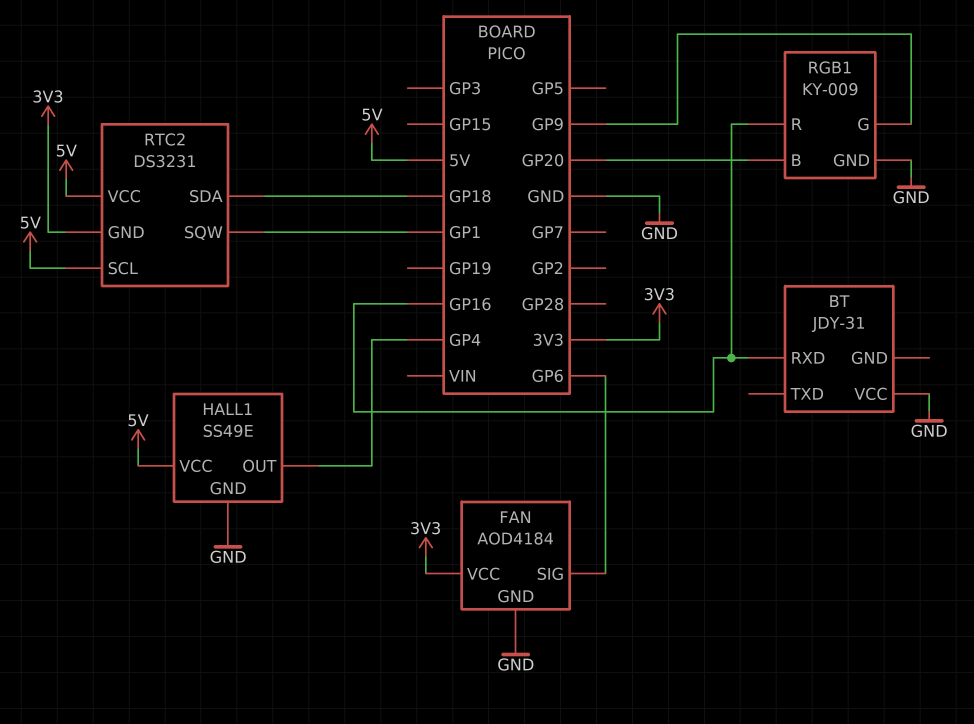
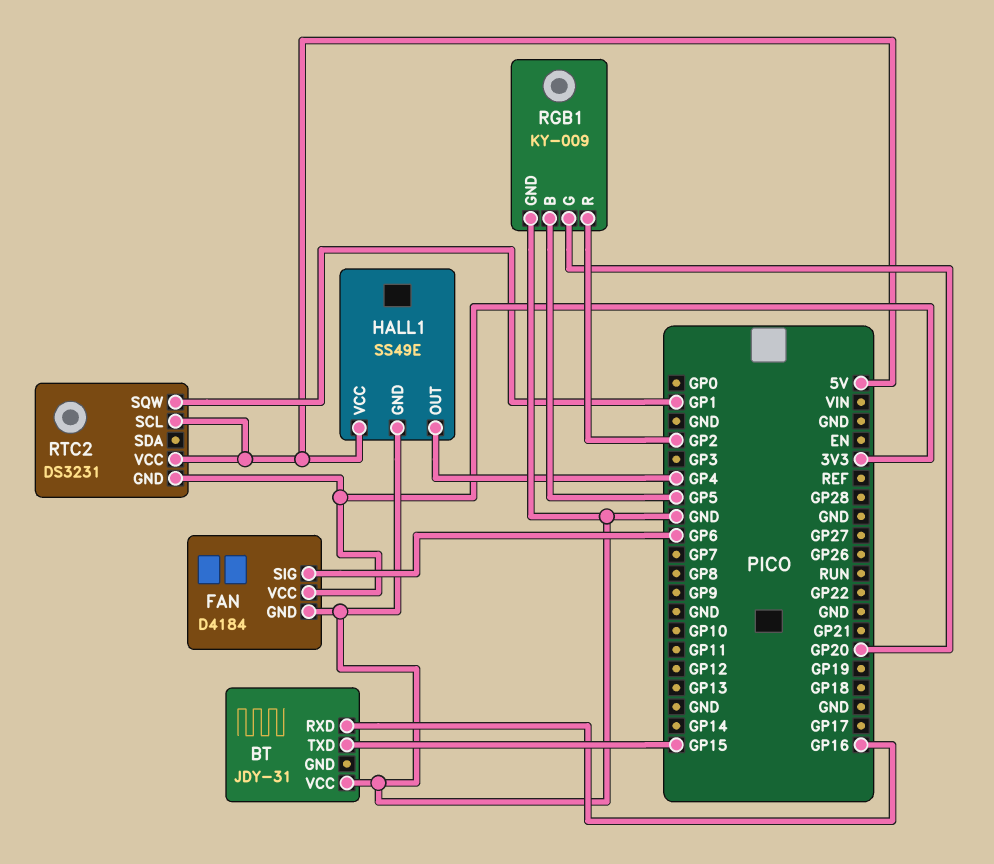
BT pin TXD: none -> GP15
FAN: AOD4184 -> D4184
RGB1 pin B: GP20 -> GP5
RGB1 pin G: GP9 -> GP20
RGB1 pin R: GP16 -> GP2
RTC2 pin SDA: GP18 -> none

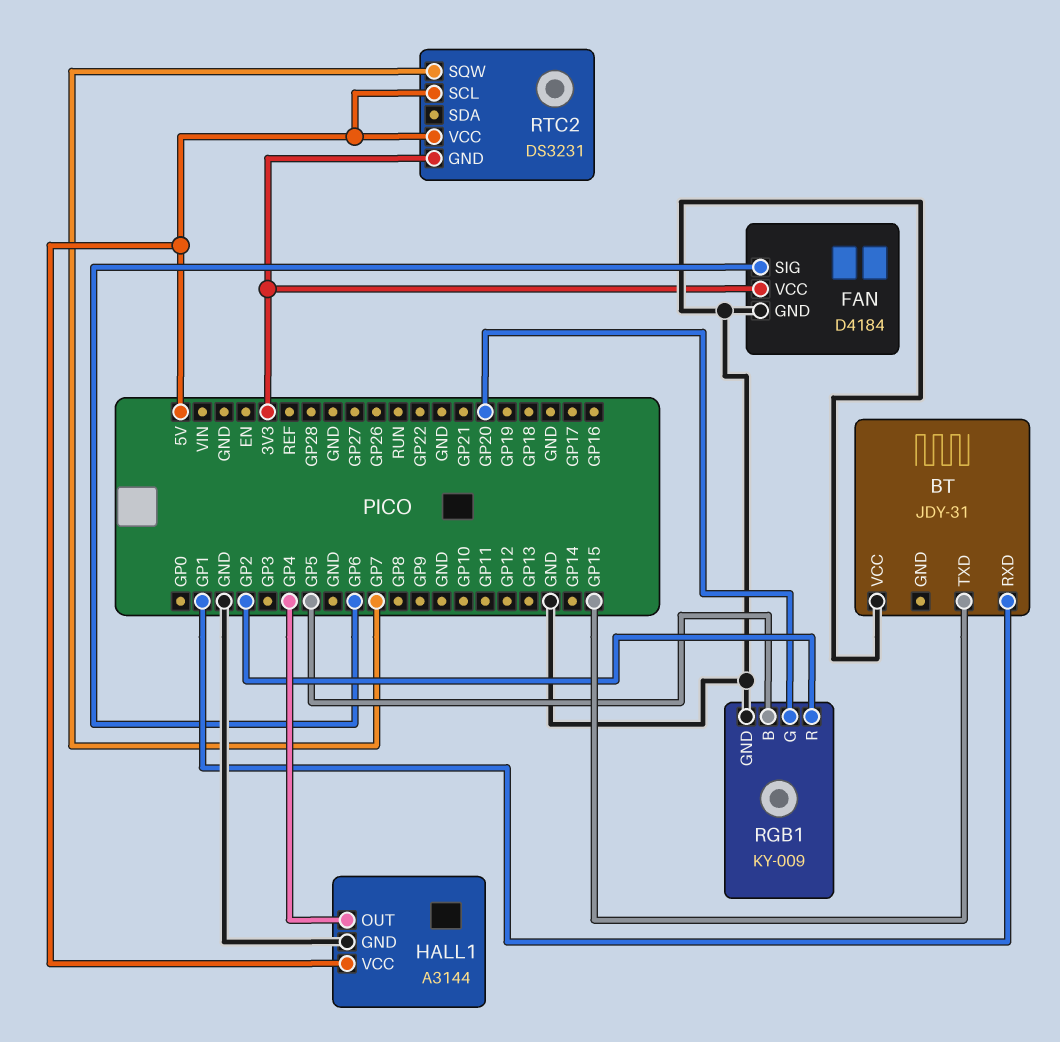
BT pin RXD: GP16 -> GP1
HALL1: SS49E -> A3144
RTC2 pin SQW: GP1 -> GP7

